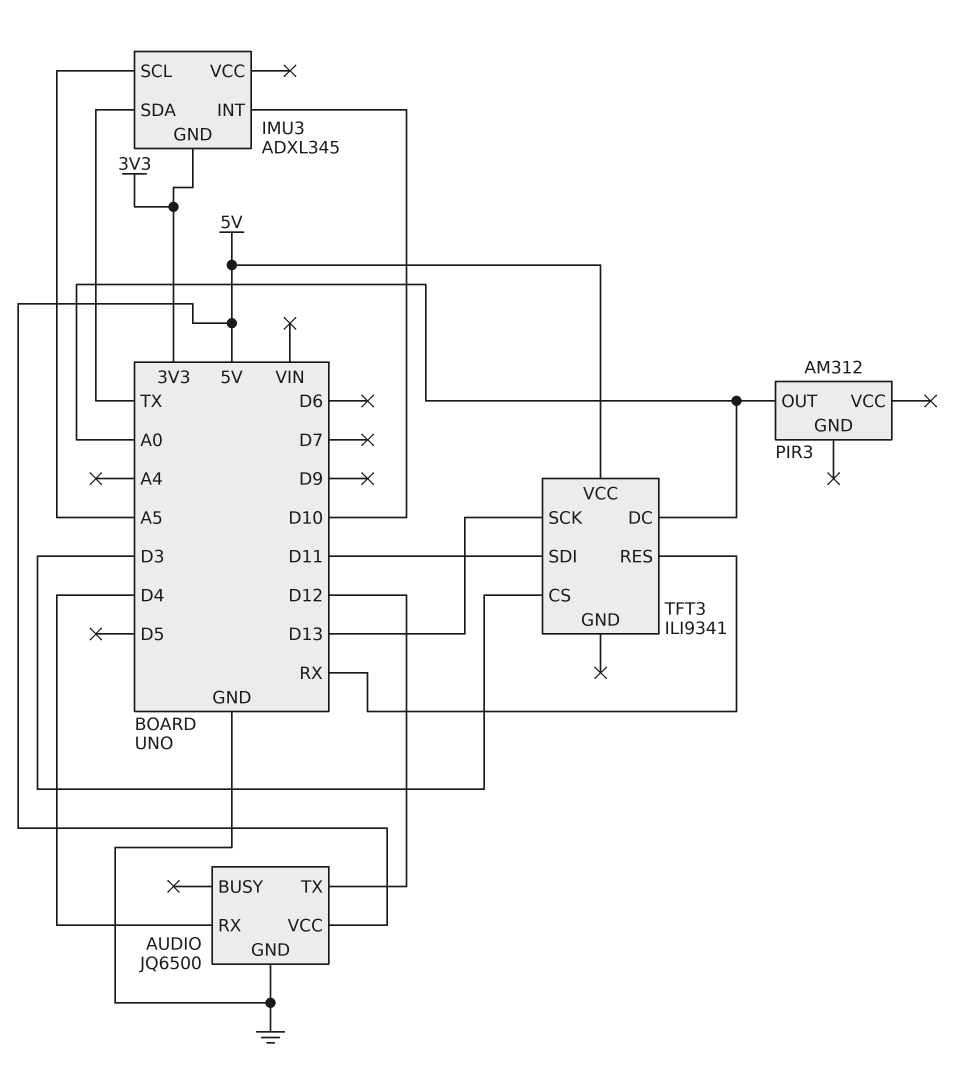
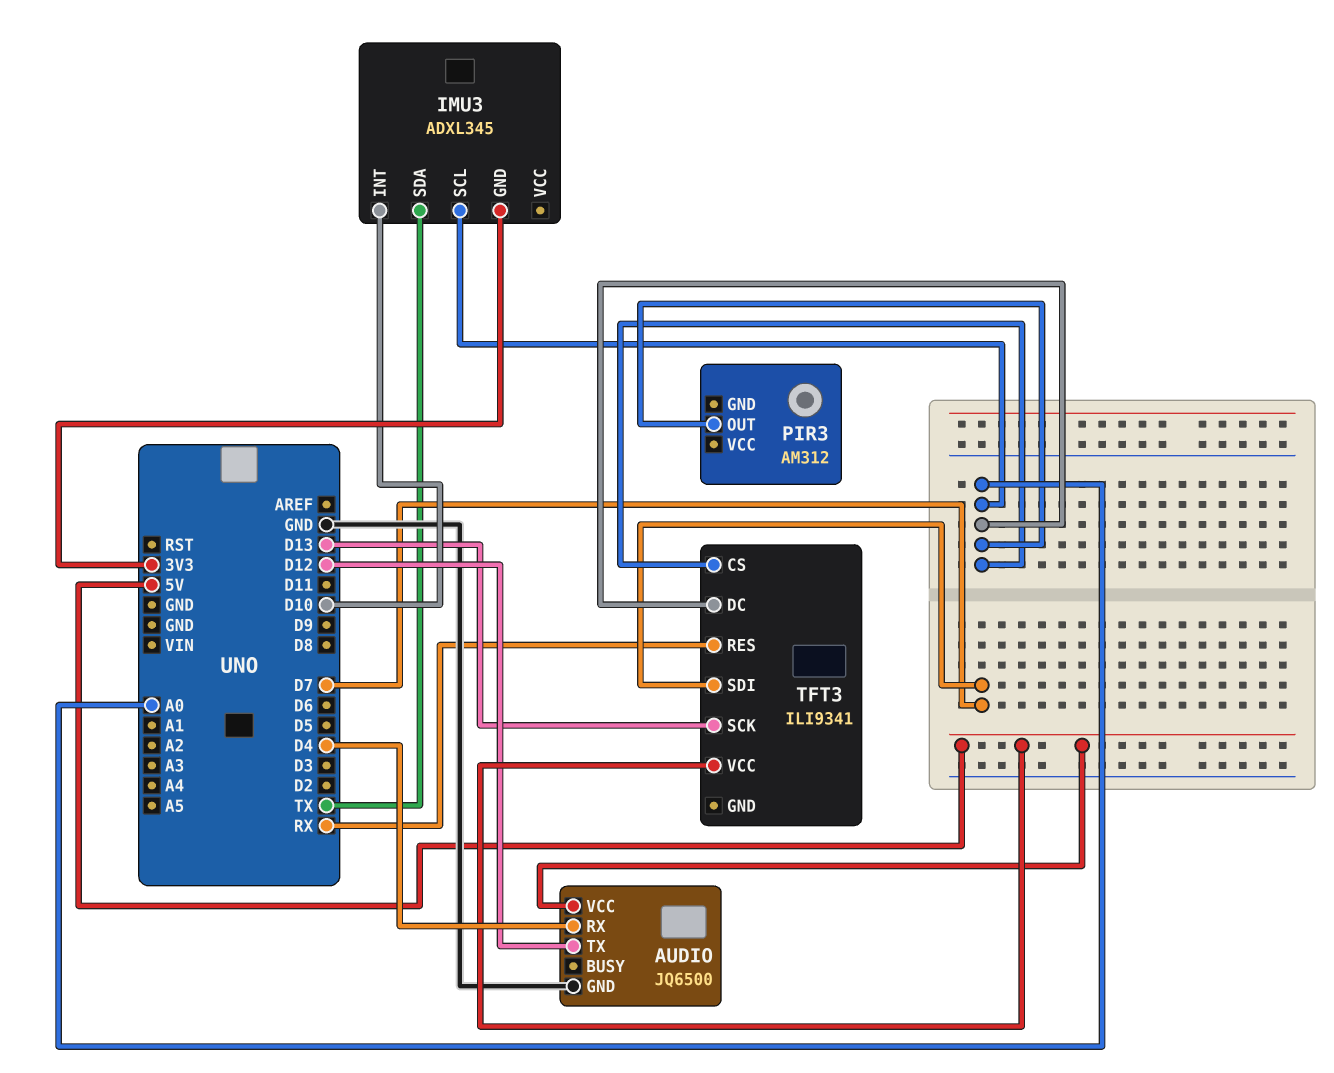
IMU3 pin SCL: A5 -> A0
TFT3 pin CS: D3 -> A0
TFT3 pin SDI: D11 -> D7

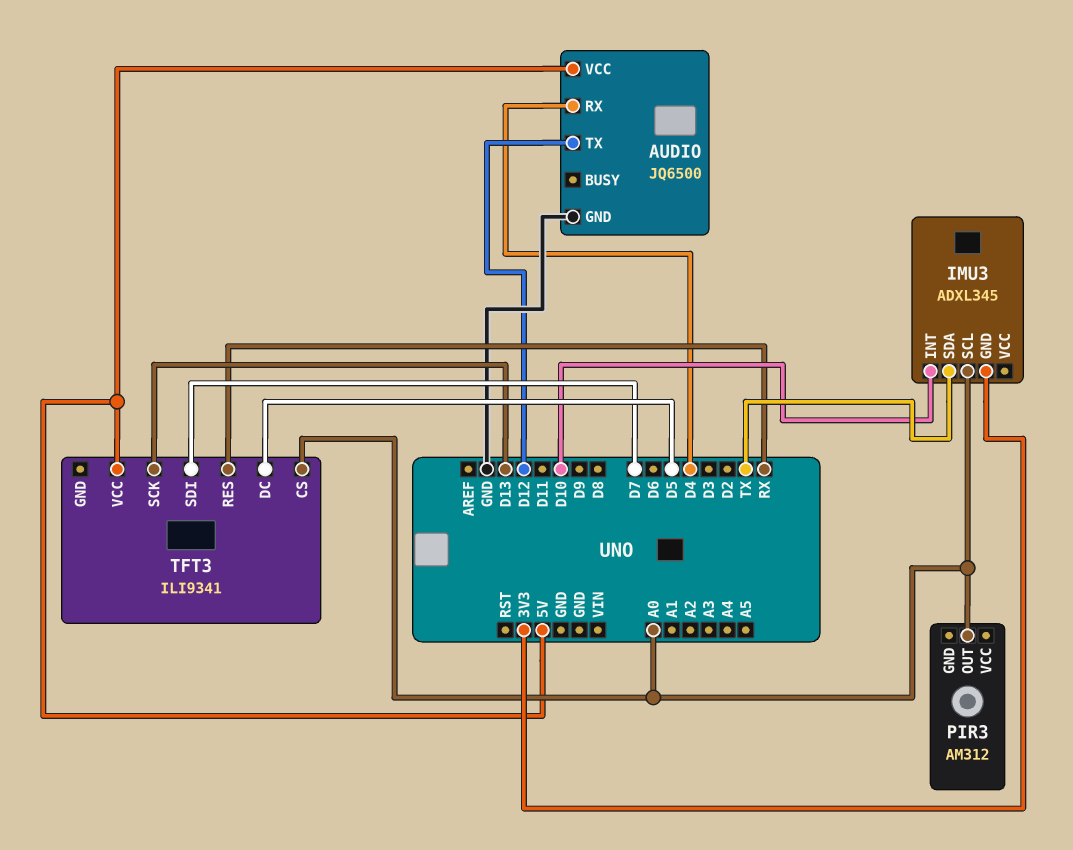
TFT3 pin DC: A0 -> D5

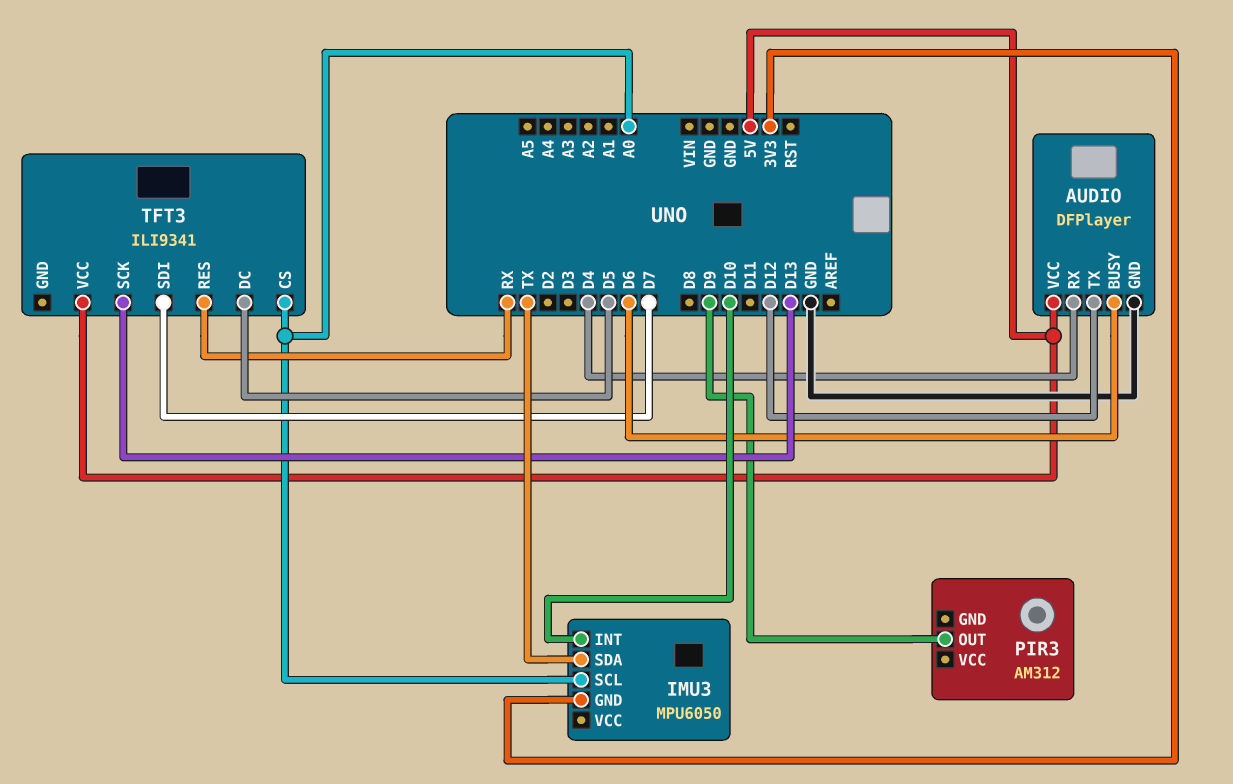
AUDIO: JQ6500 -> DFPlayer
AUDIO pin BUSY: none -> D6
IMU3: ADXL345 -> MPU6050
PIR3 pin OUT: A0 -> D9

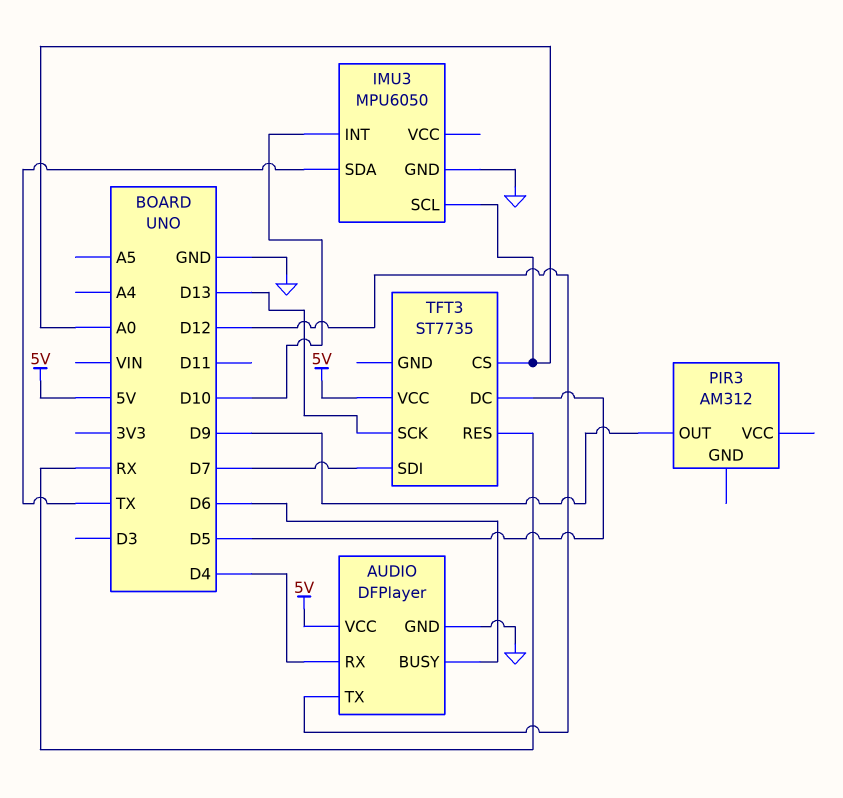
IMU3 pin GND: 3V3 -> GND
TFT3: ILI9341 -> ST7735

